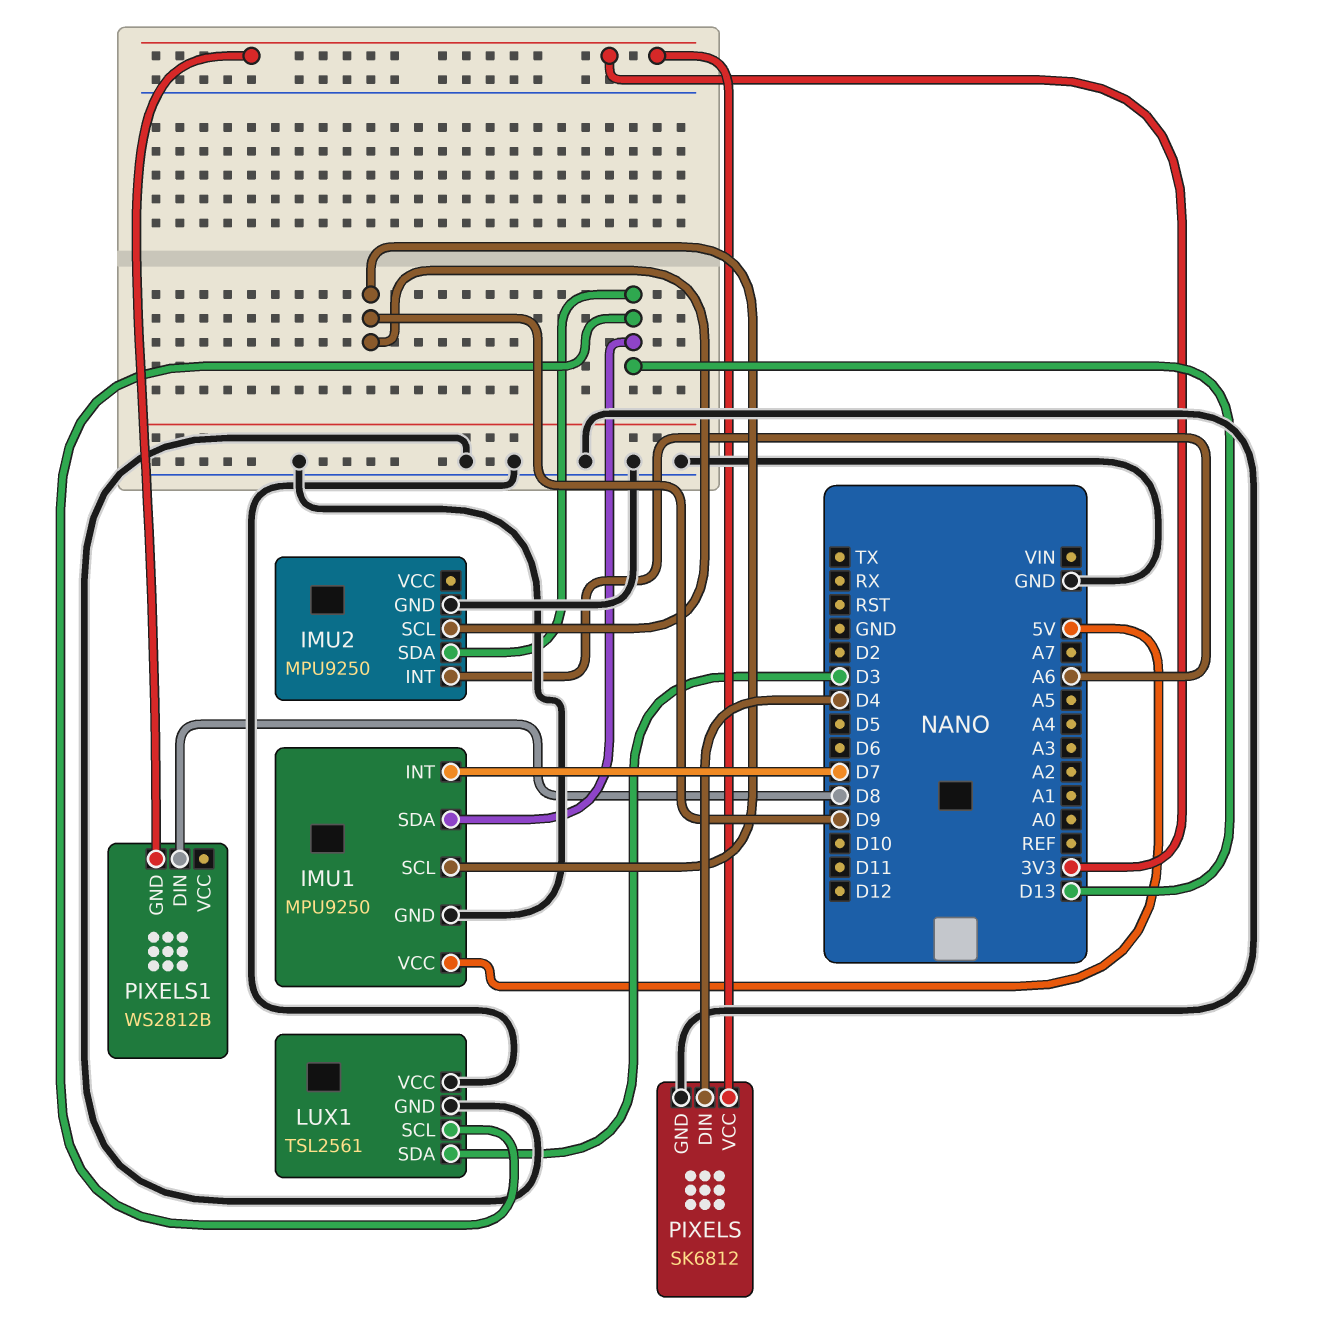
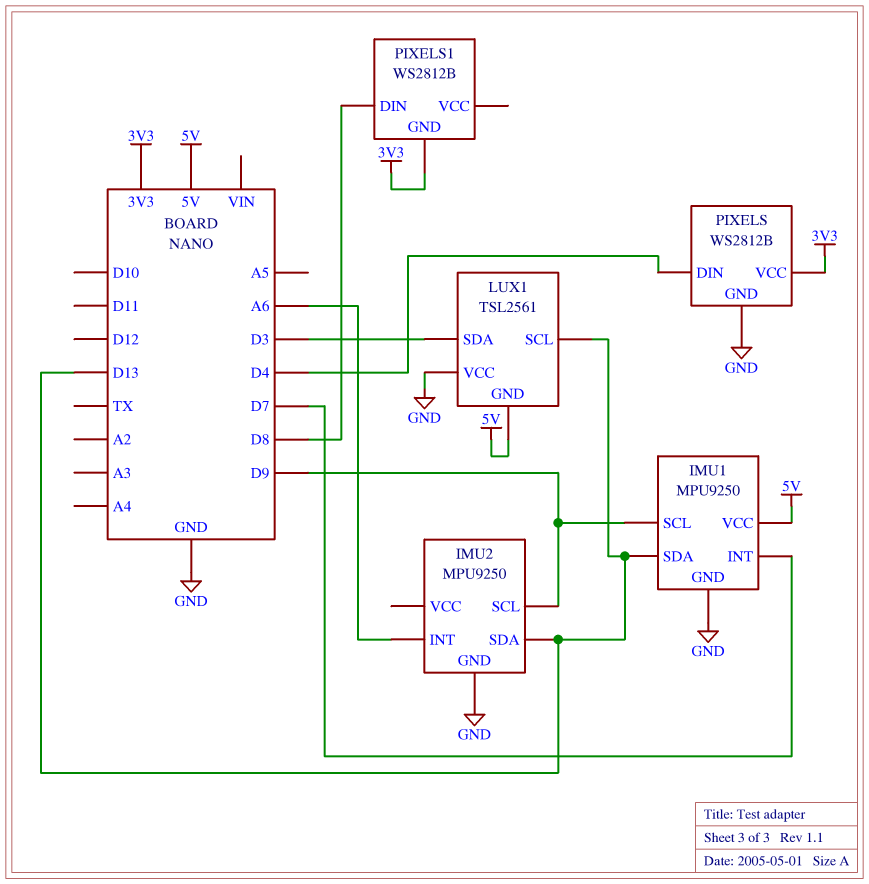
LUX1 pin GND: GND -> 5V
PIXELS: SK6812 -> WS2812B

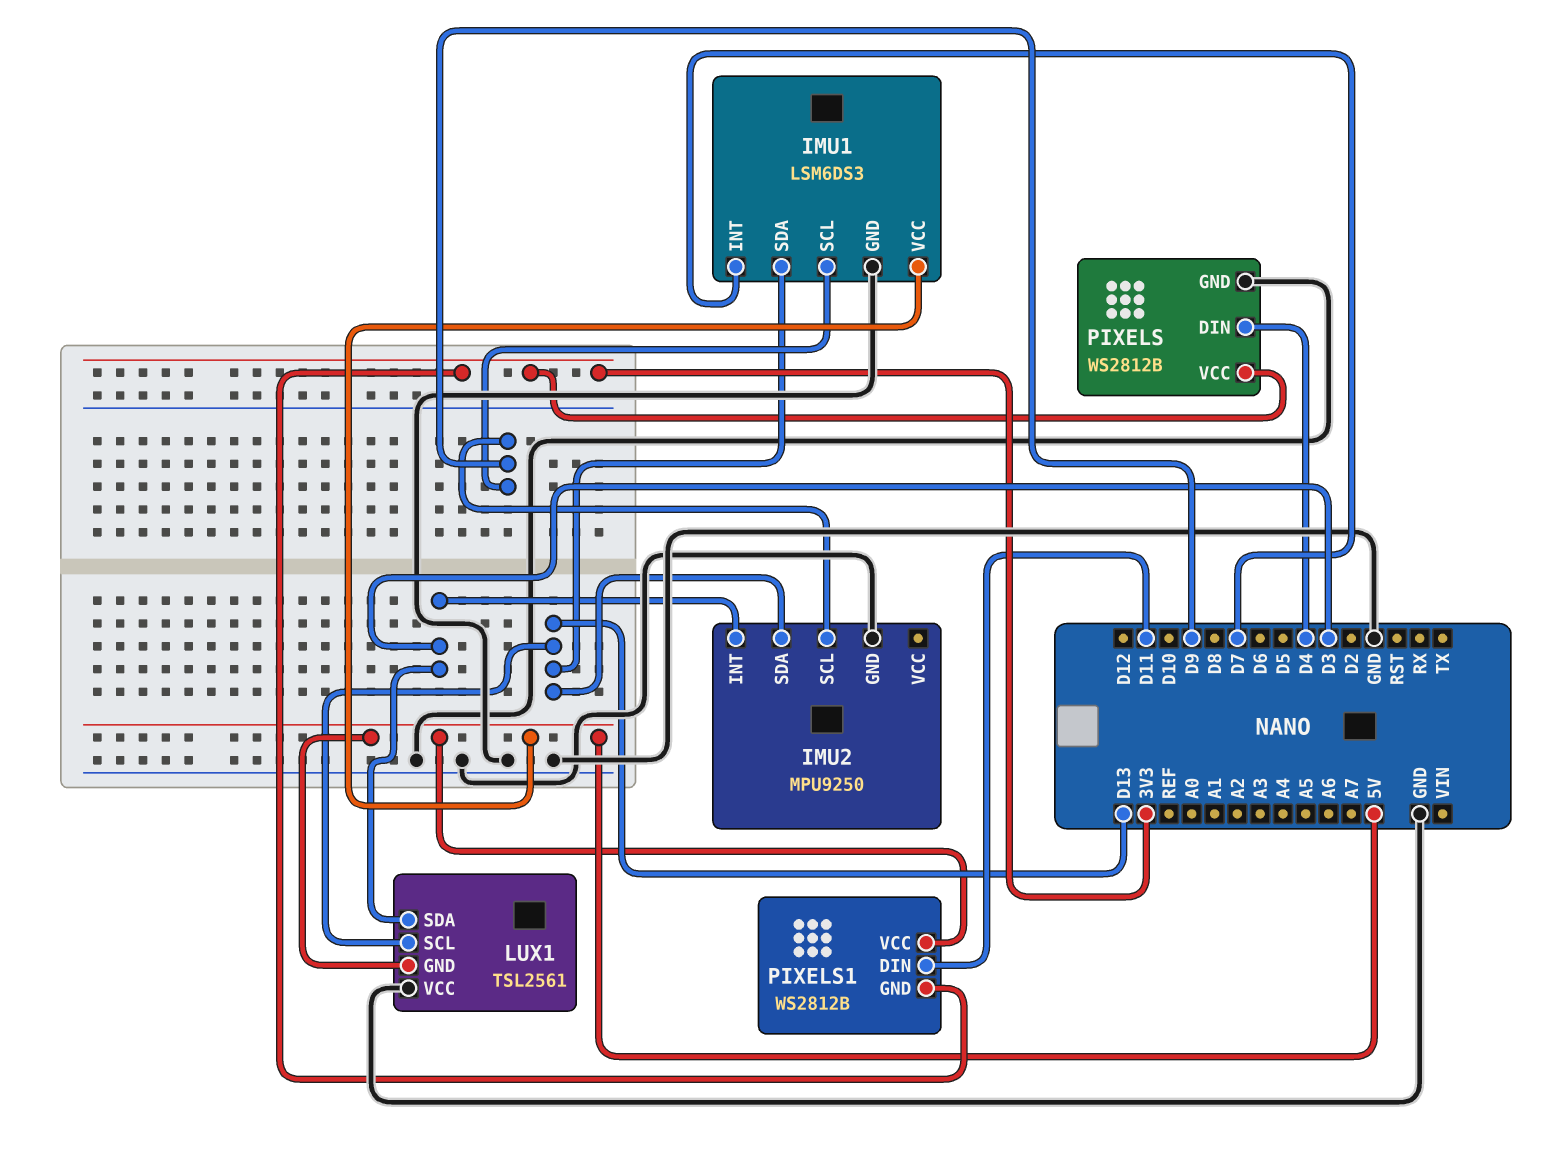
IMU1: MPU9250 -> LSM6DS3
IMU2 pin INT: A6 -> D3
PIXELS1 pin DIN: D8 -> D11
PIXELS1 pin VCC: none -> 5V

